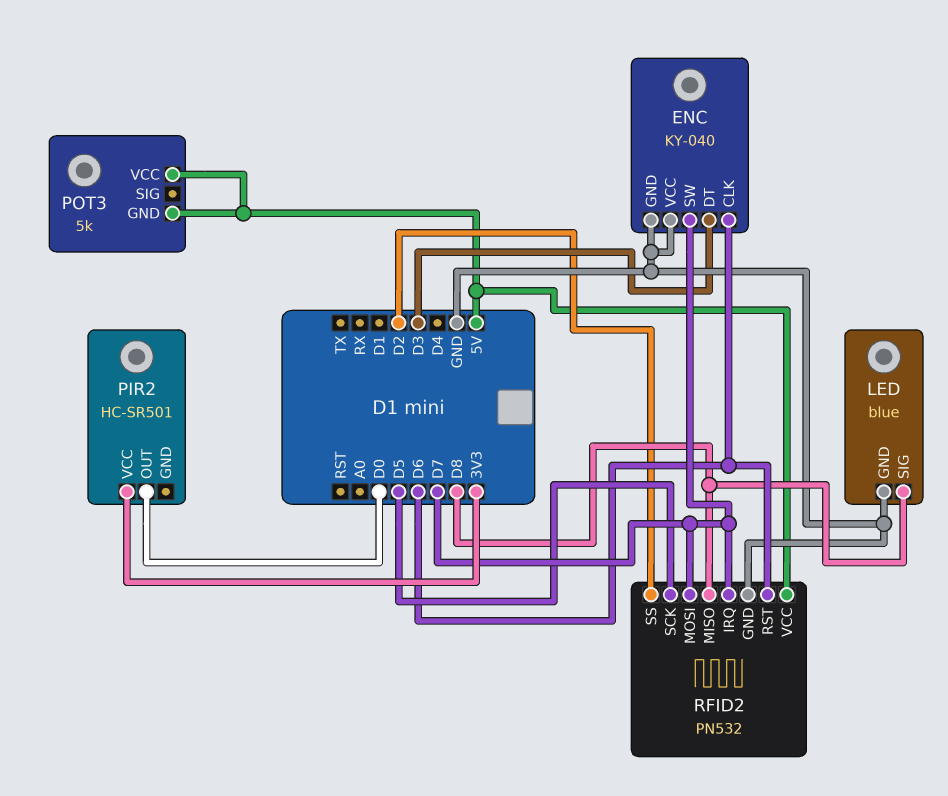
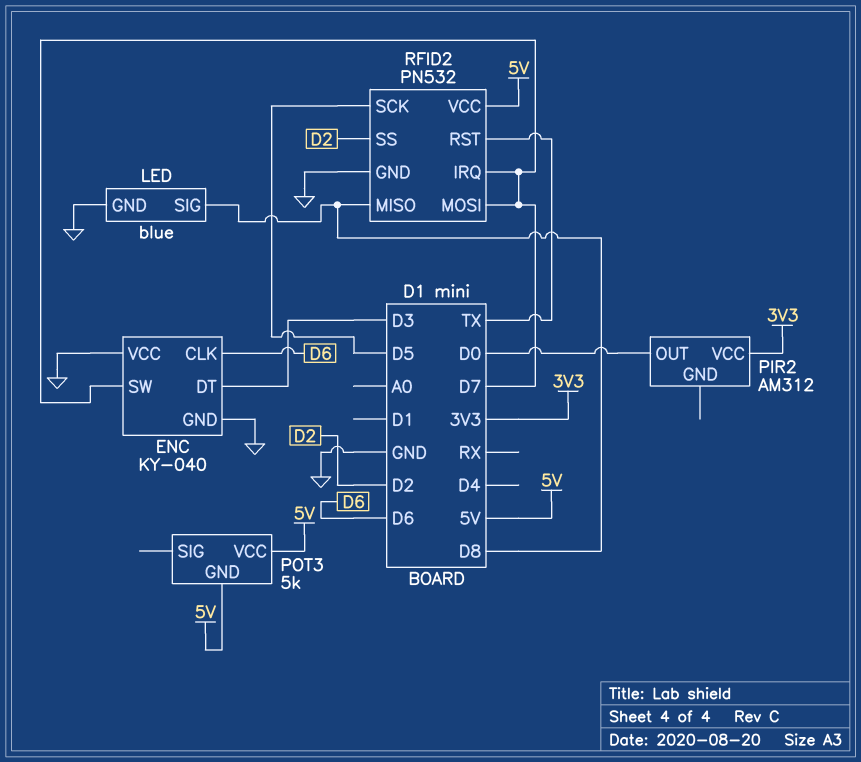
PIR2: HC-SR501 -> AM312
RFID2 pin RST: D6 -> TX

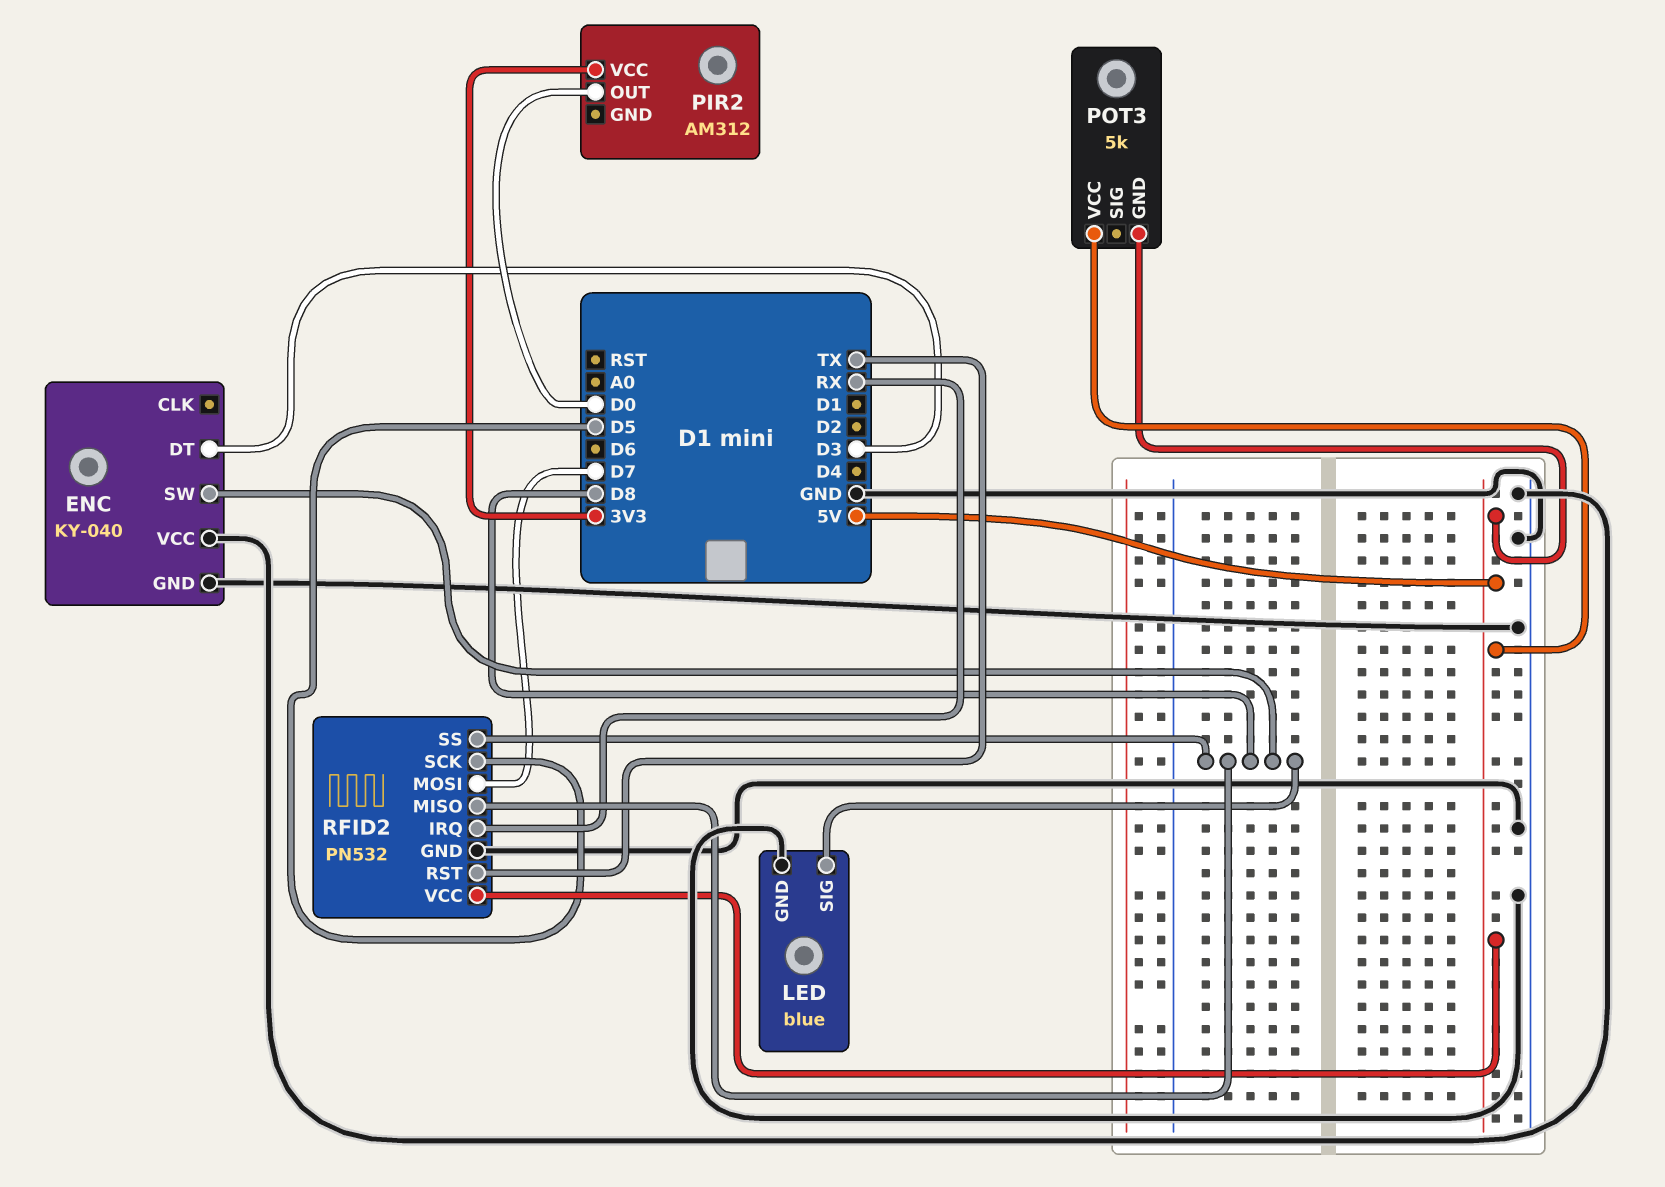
ENC pin CLK: D6 -> none
ENC pin SW: D7 -> D8
RFID2 pin IRQ: D7 -> RX
RFID2 pin SS: D2 -> D8

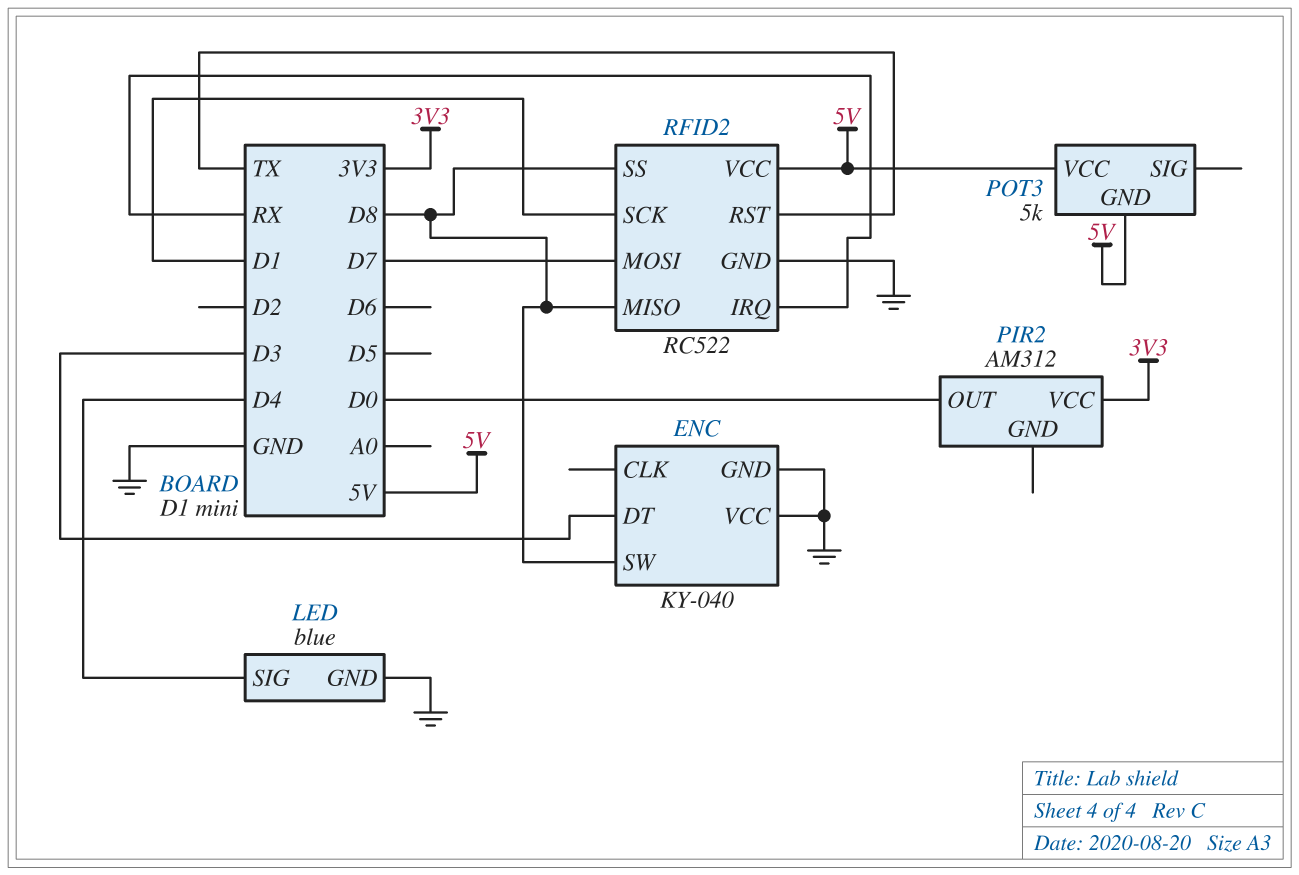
LED pin SIG: D8 -> D4
RFID2: PN532 -> RC522
RFID2 pin SCK: D5 -> D1

